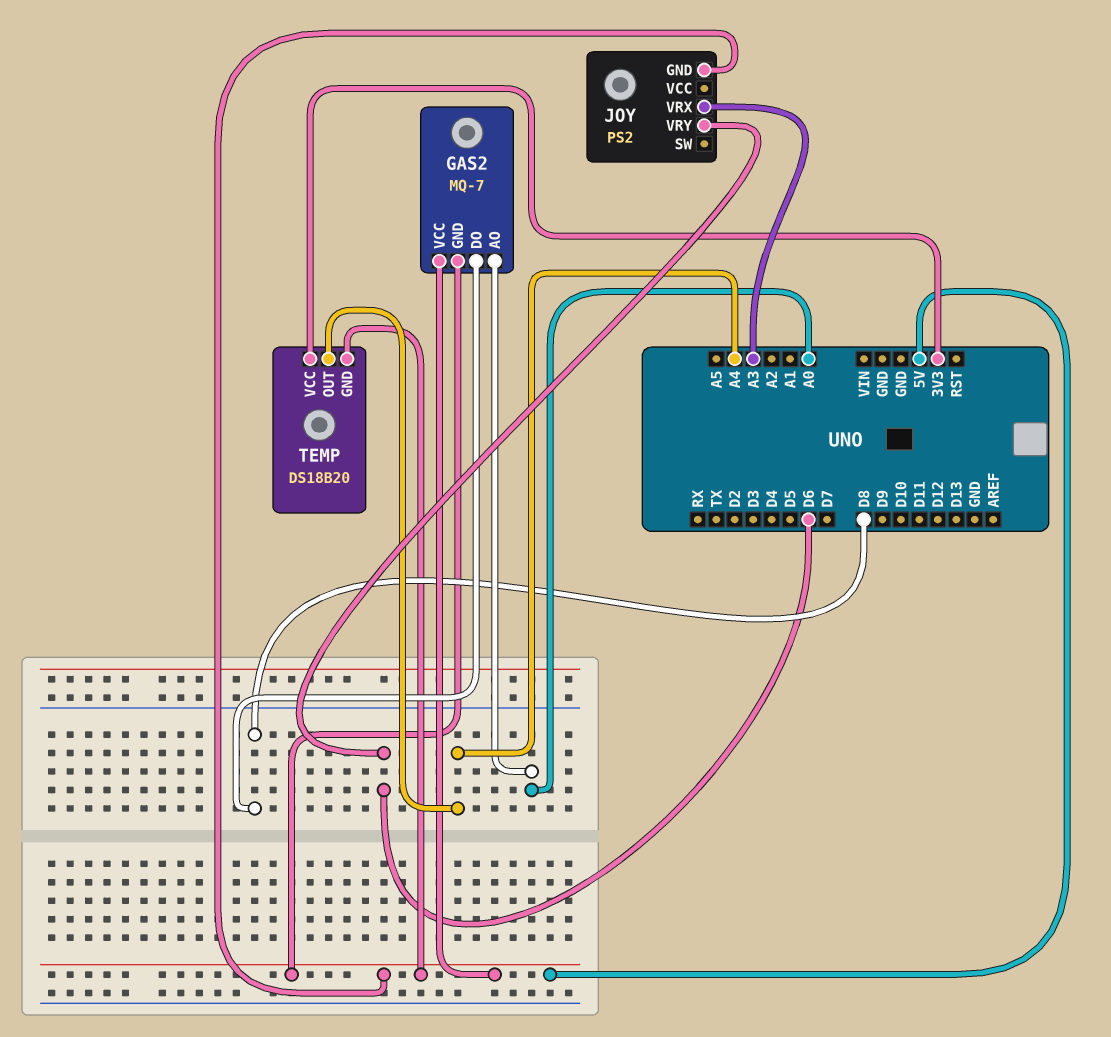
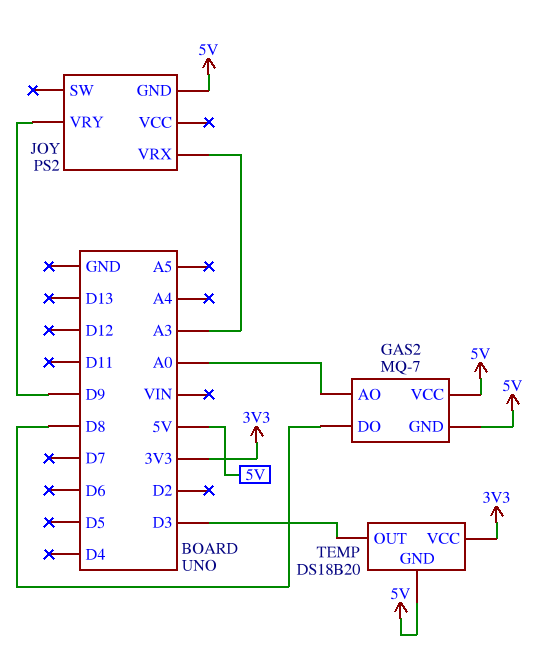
JOY pin VRY: D6 -> D9
TEMP pin OUT: A4 -> D3

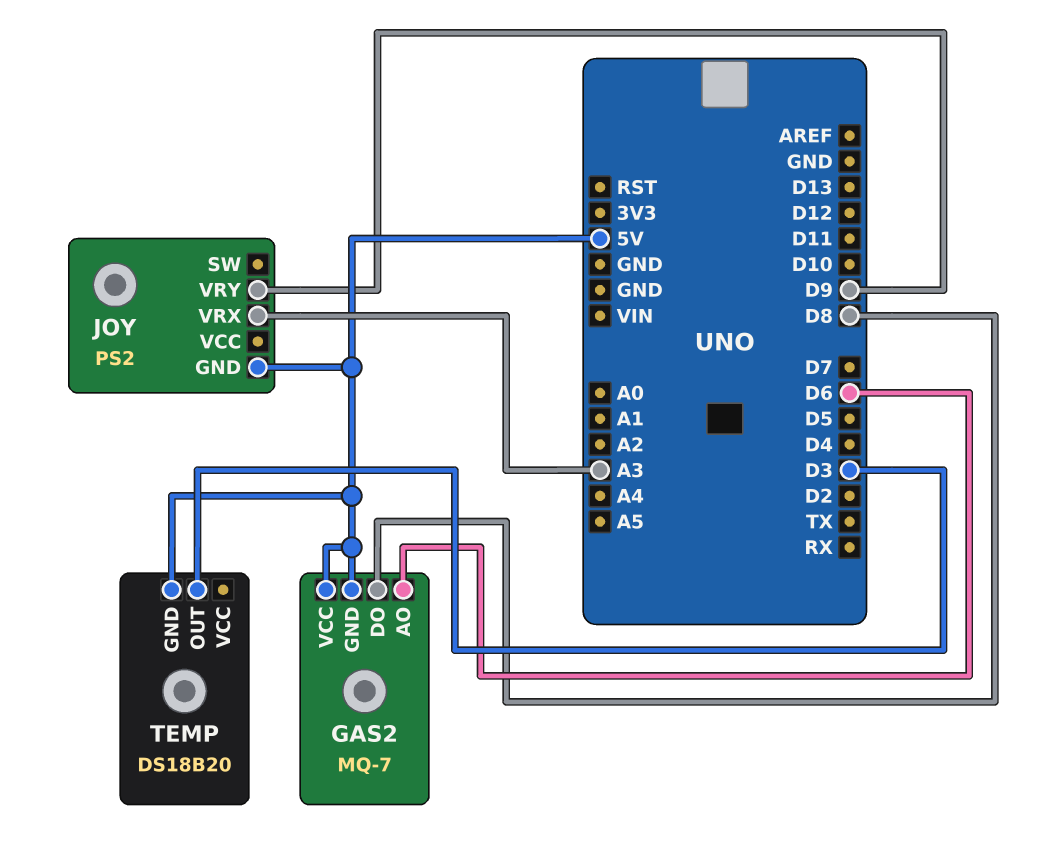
GAS2 pin AO: A0 -> D6
TEMP pin VCC: 3V3 -> none

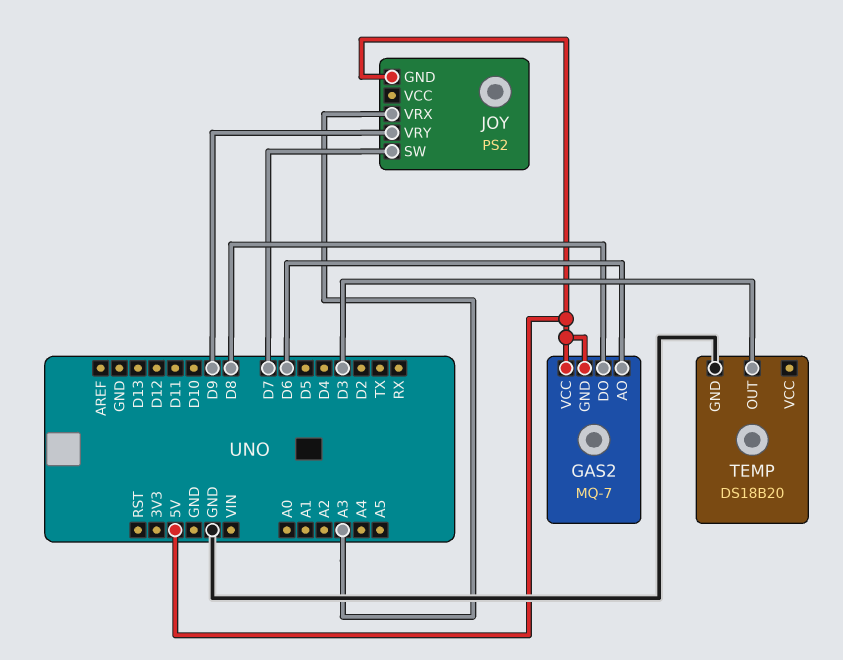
JOY pin SW: none -> D7
TEMP pin GND: 5V -> GND

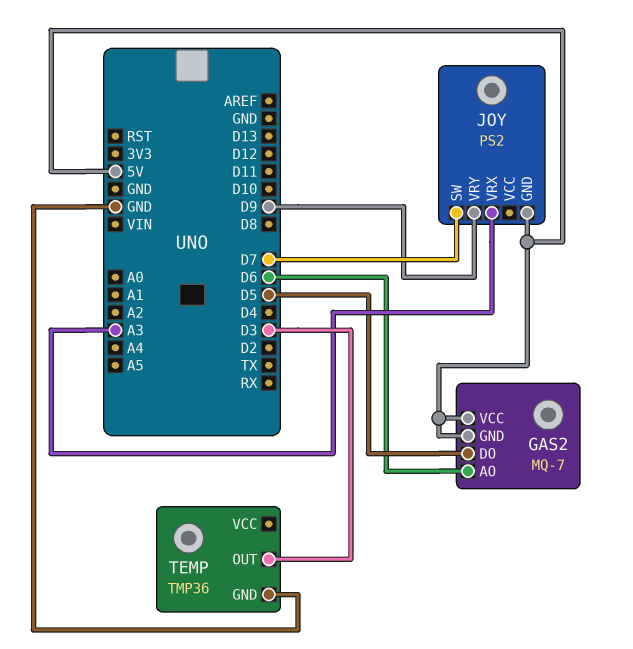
GAS2 pin DO: D8 -> D5
TEMP: DS18B20 -> TMP36

